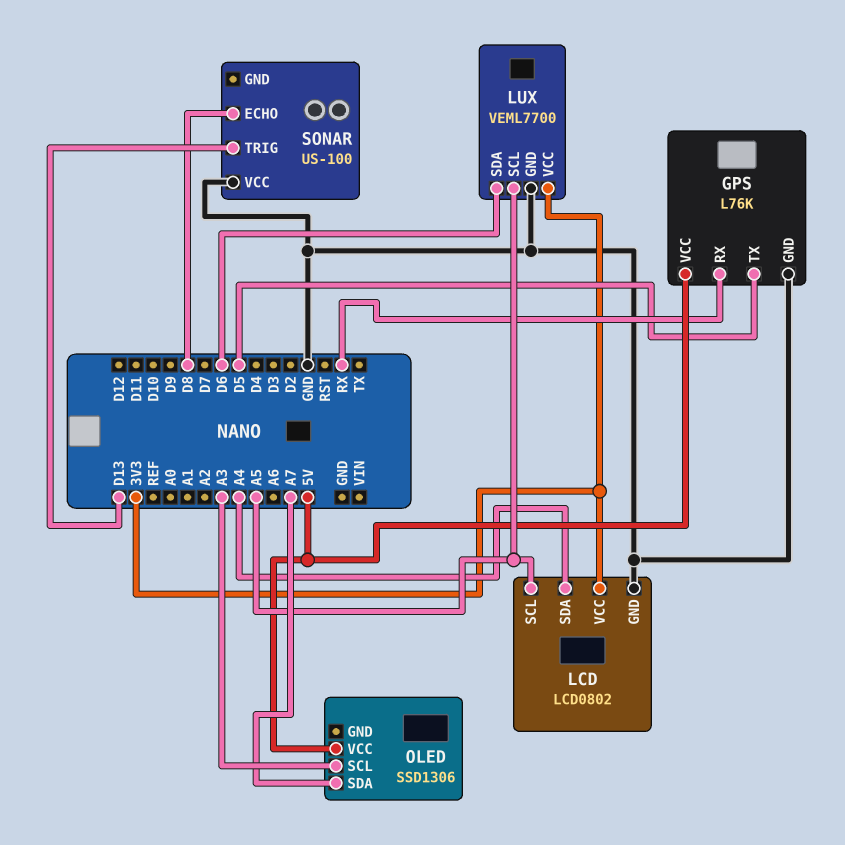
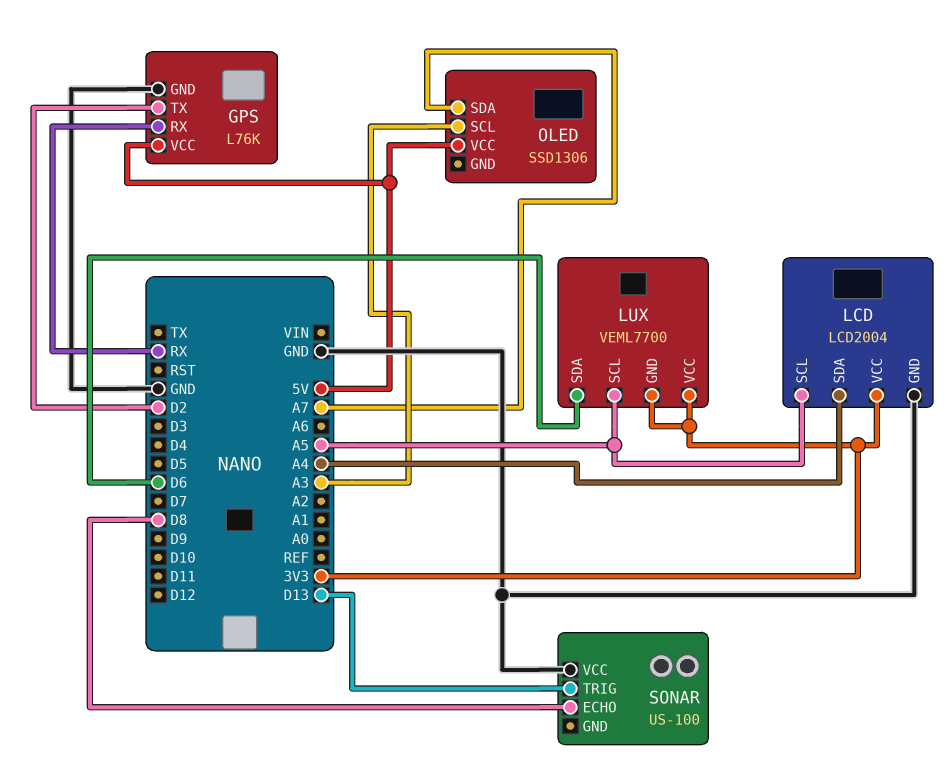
GPS pin TX: D5 -> D2
LCD: LCD0802 -> LCD2004
LUX pin GND: GND -> 3V3

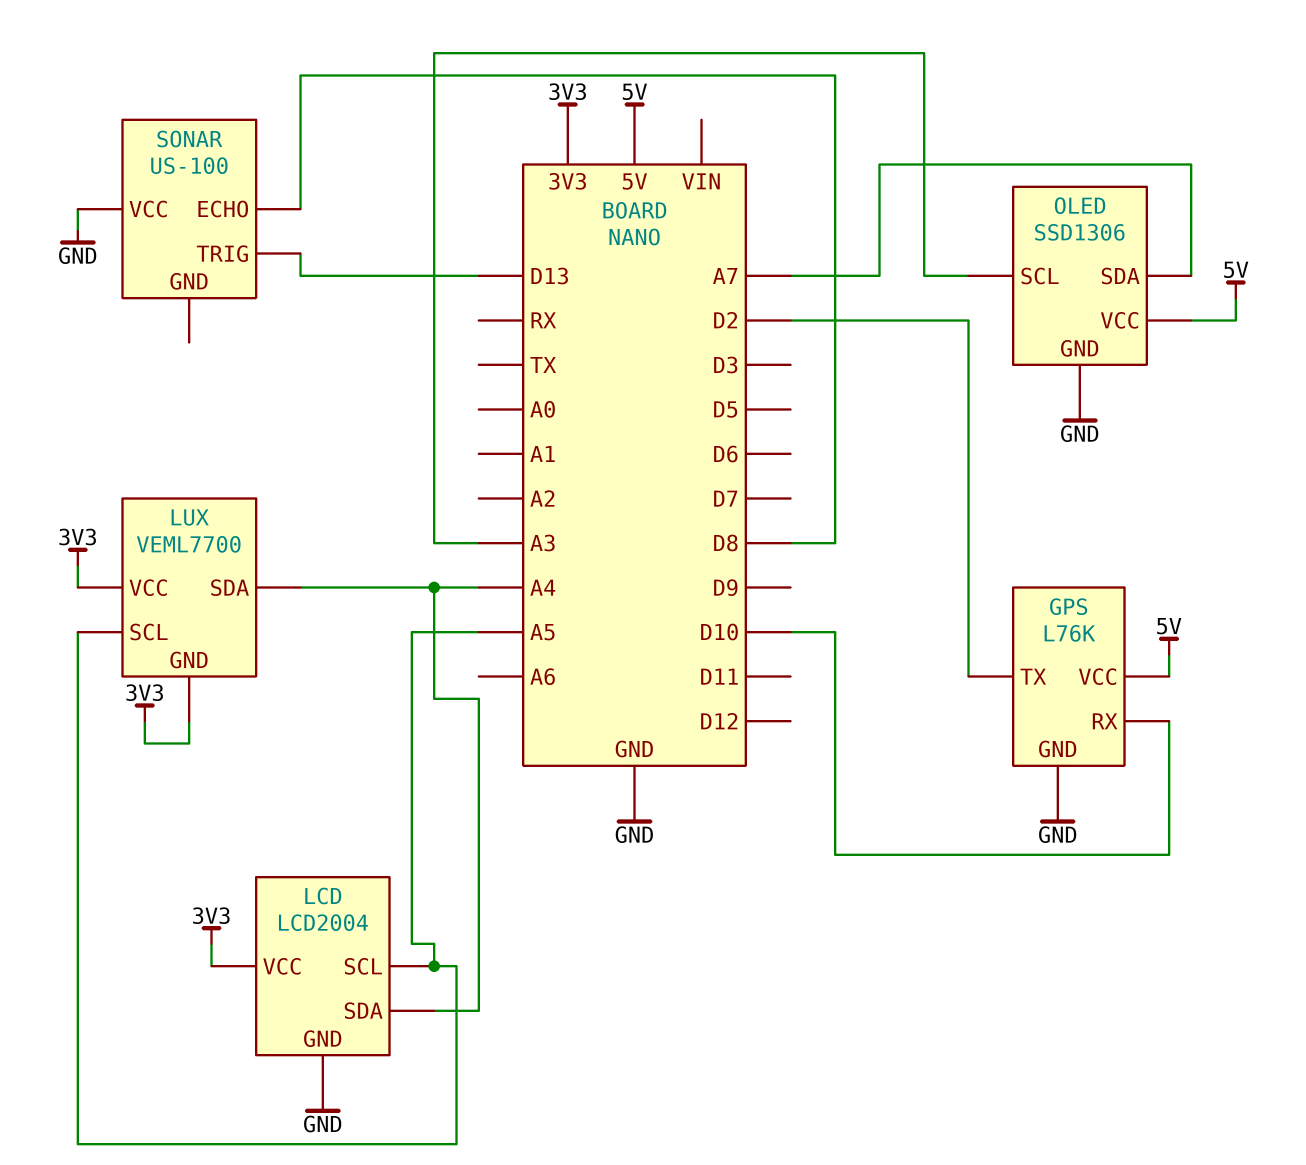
GPS pin RX: RX -> D10
LUX pin SDA: D6 -> A4
OLED pin GND: none -> GND

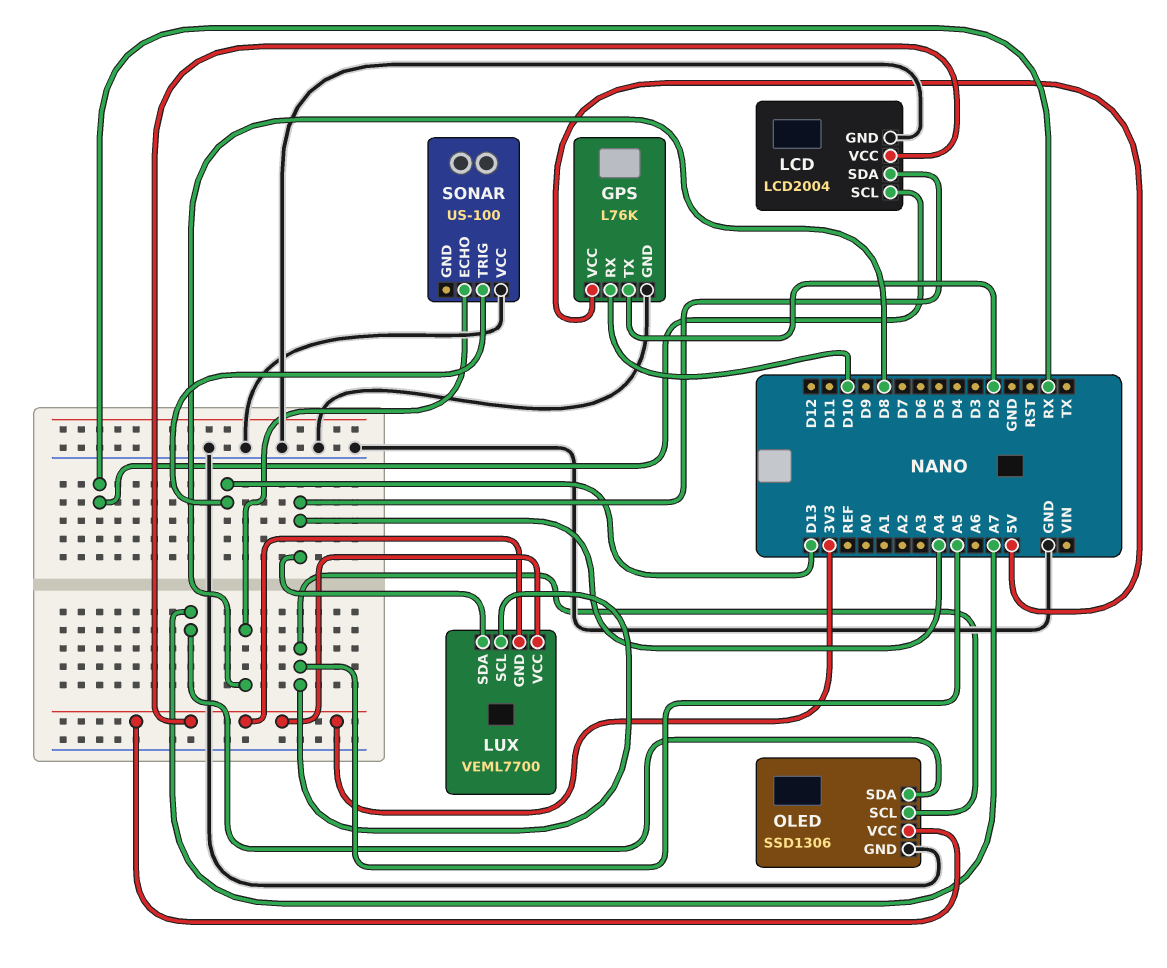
LCD pin SCL: A5 -> RX
OLED pin SCL: A3 -> A5
OLED pin VCC: 5V -> 3V3

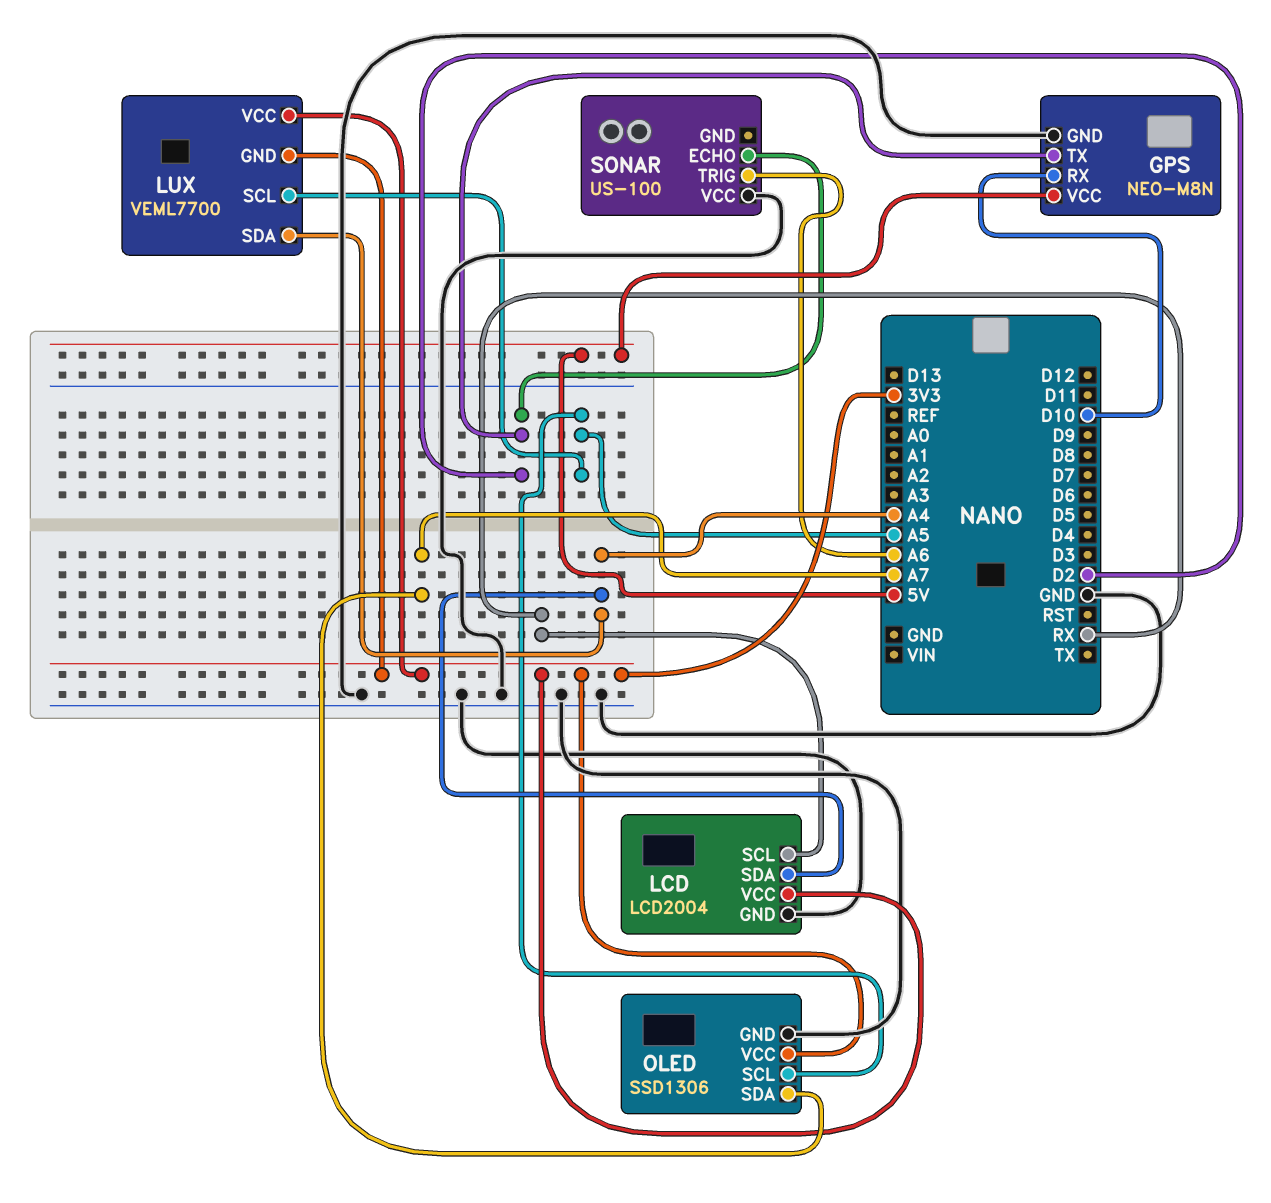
GPS: L76K -> NEO-M8N
SONAR pin ECHO: D8 -> D2
SONAR pin TRIG: D13 -> A6

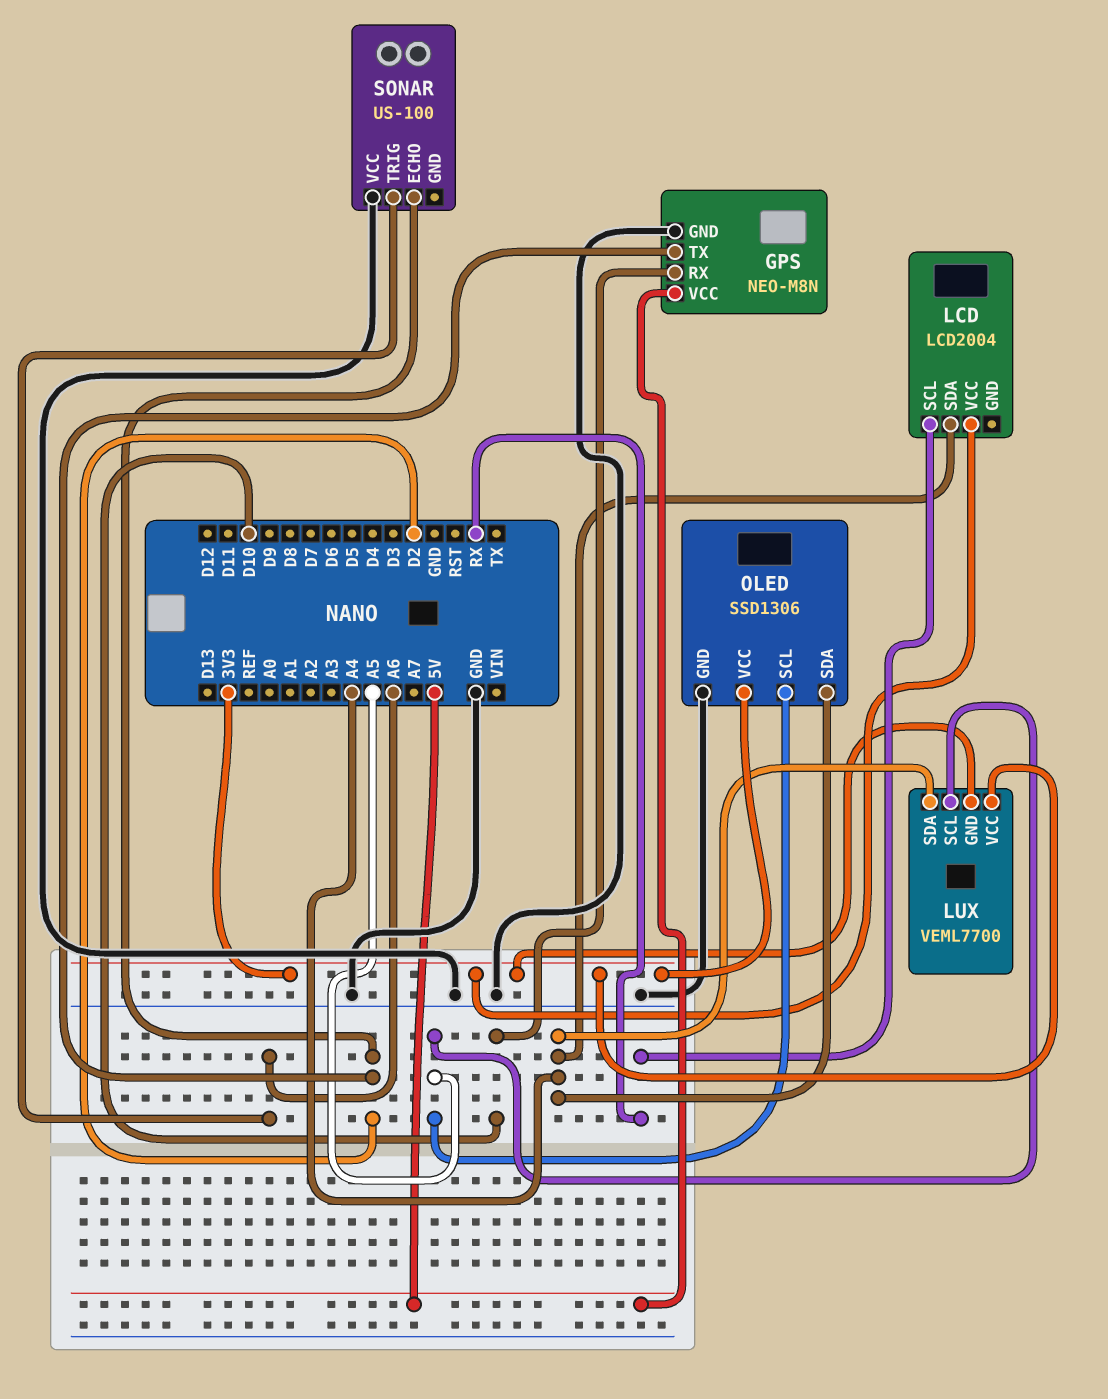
LCD pin GND: GND -> none
OLED pin SDA: A7 -> A4

